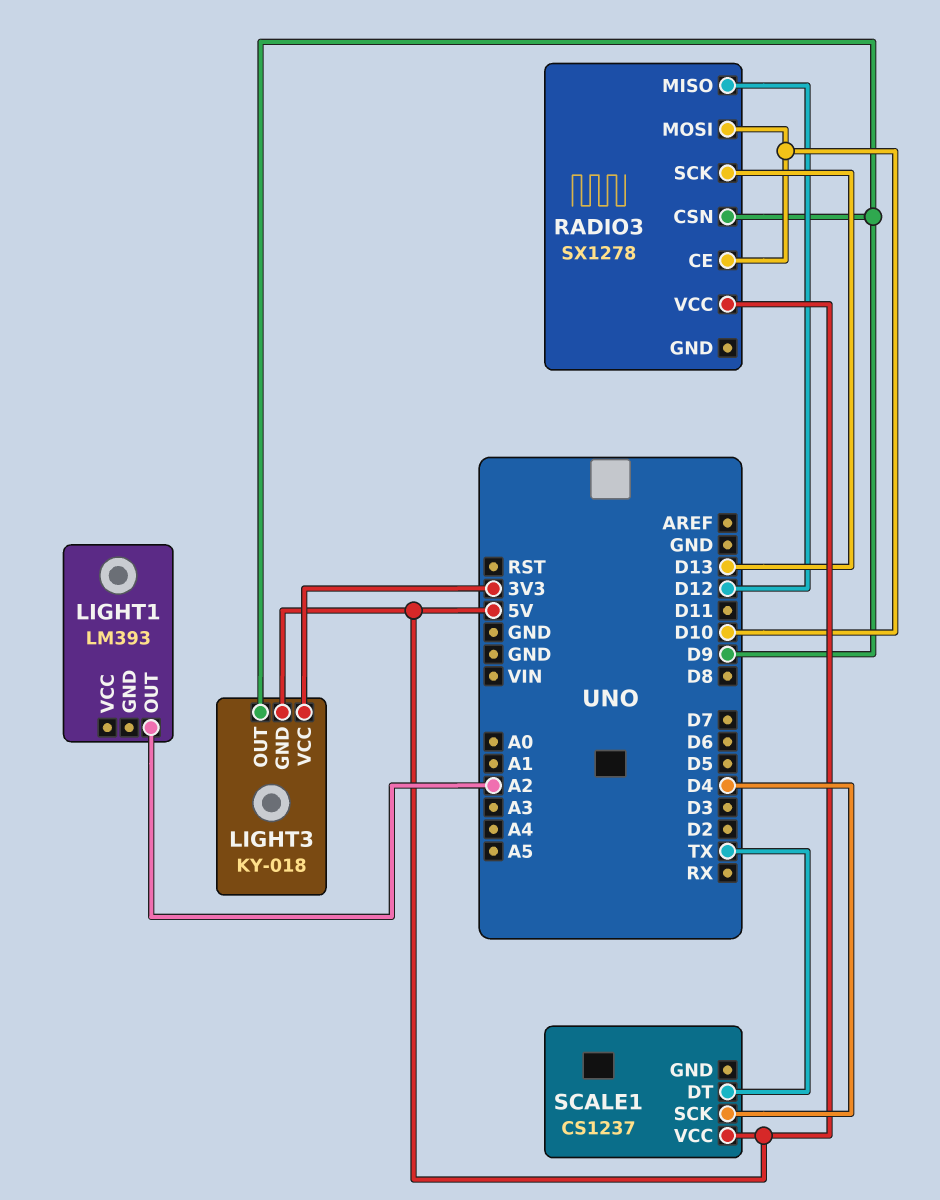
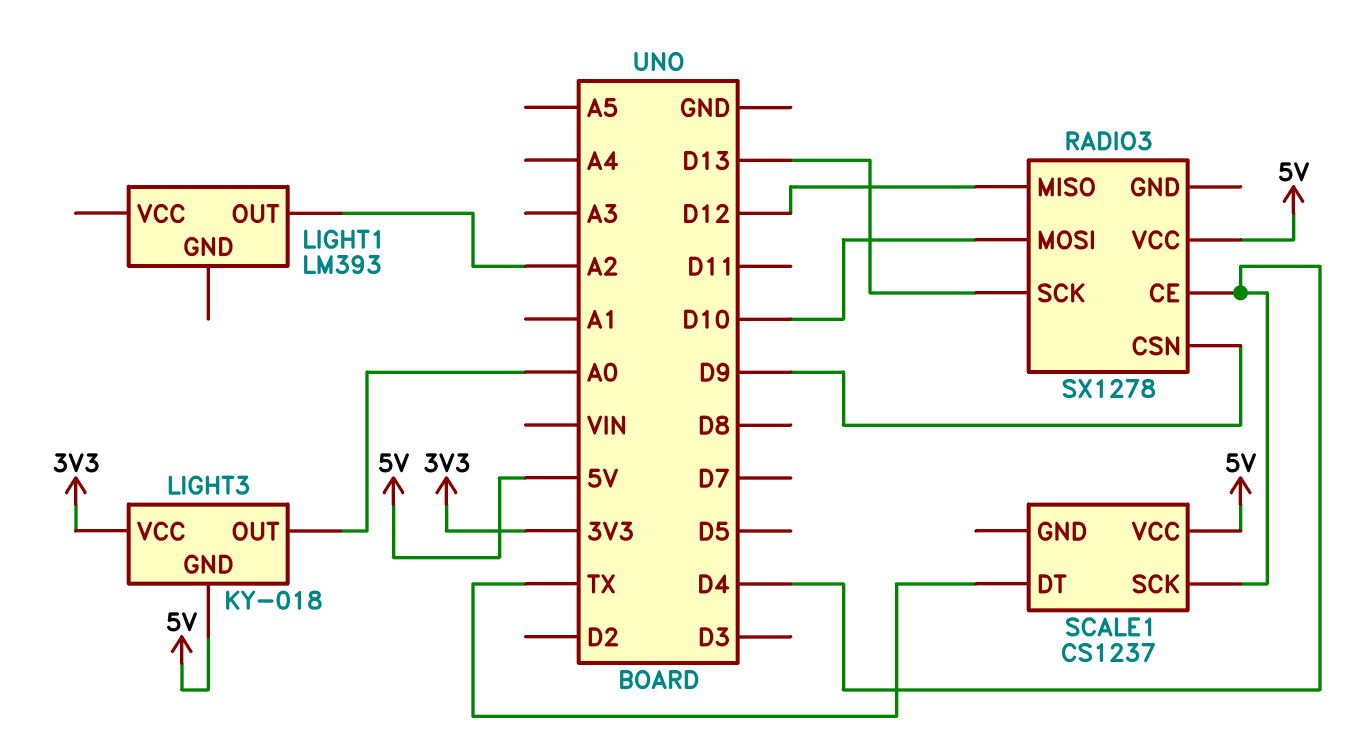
LIGHT3 pin OUT: D9 -> A0
RADIO3 pin CE: D10 -> D4

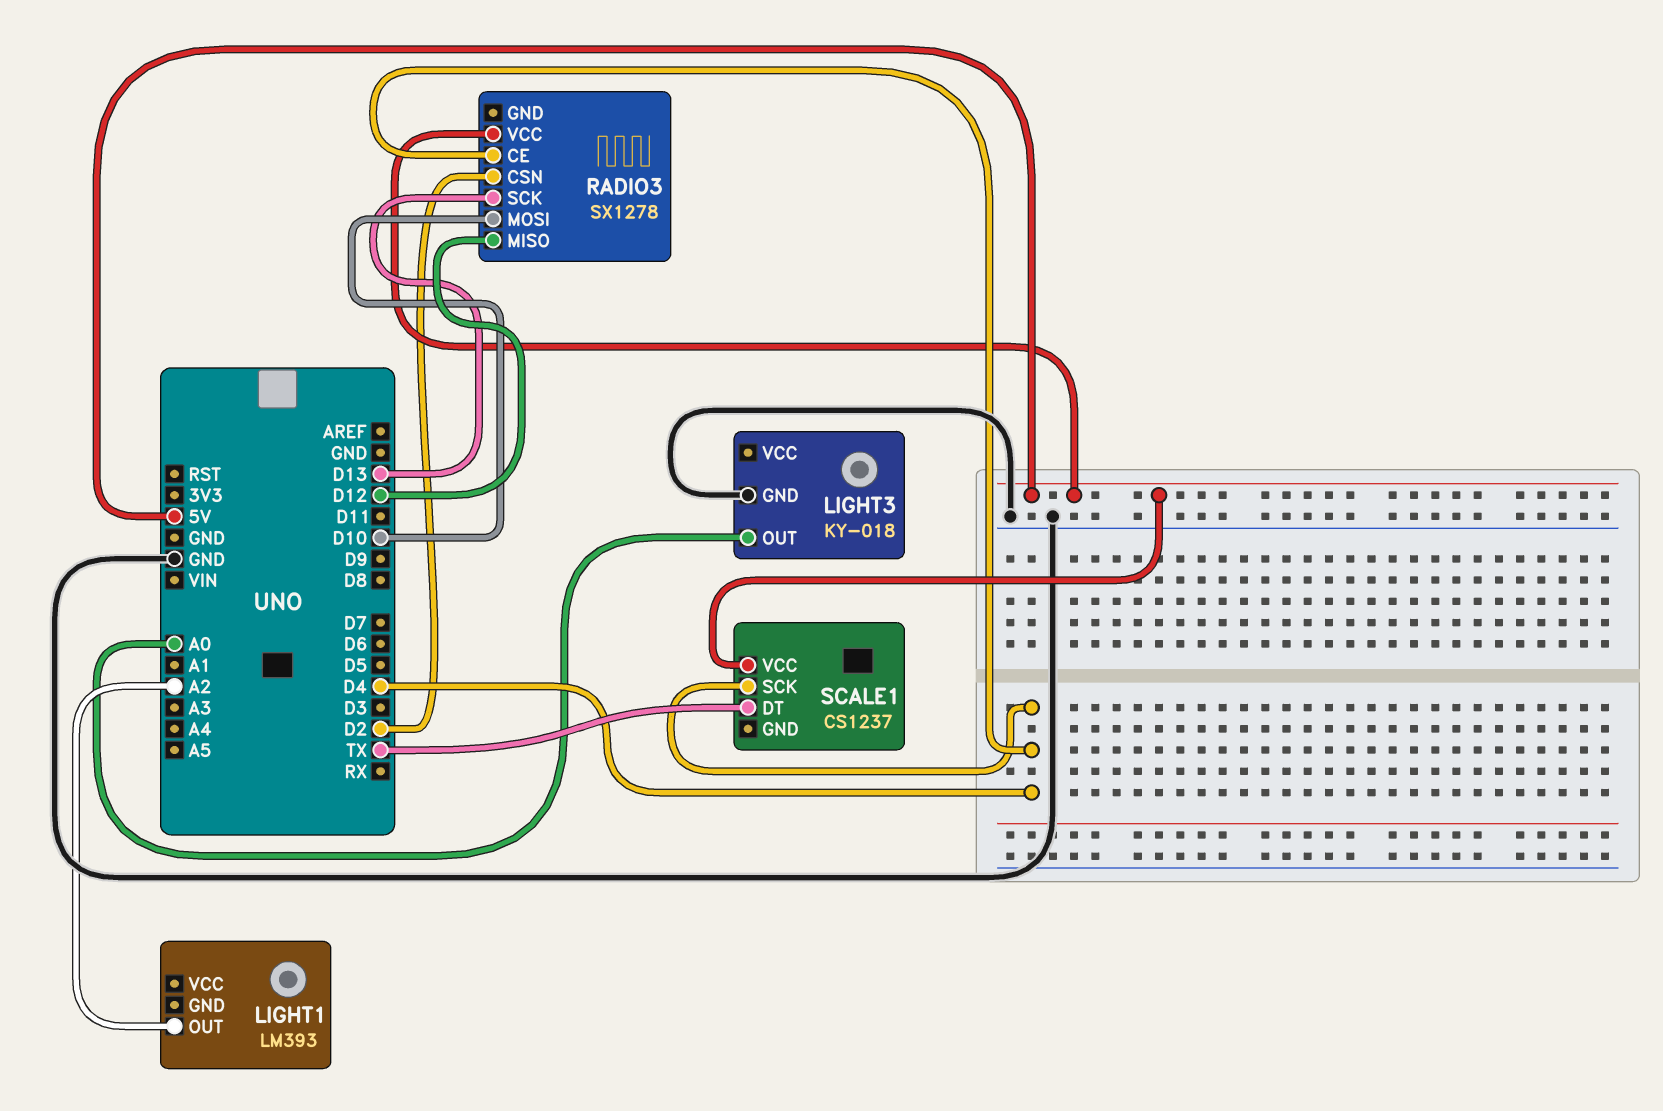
LIGHT3 pin GND: 5V -> GND
LIGHT3 pin VCC: 3V3 -> none
RADIO3 pin CSN: D9 -> D2

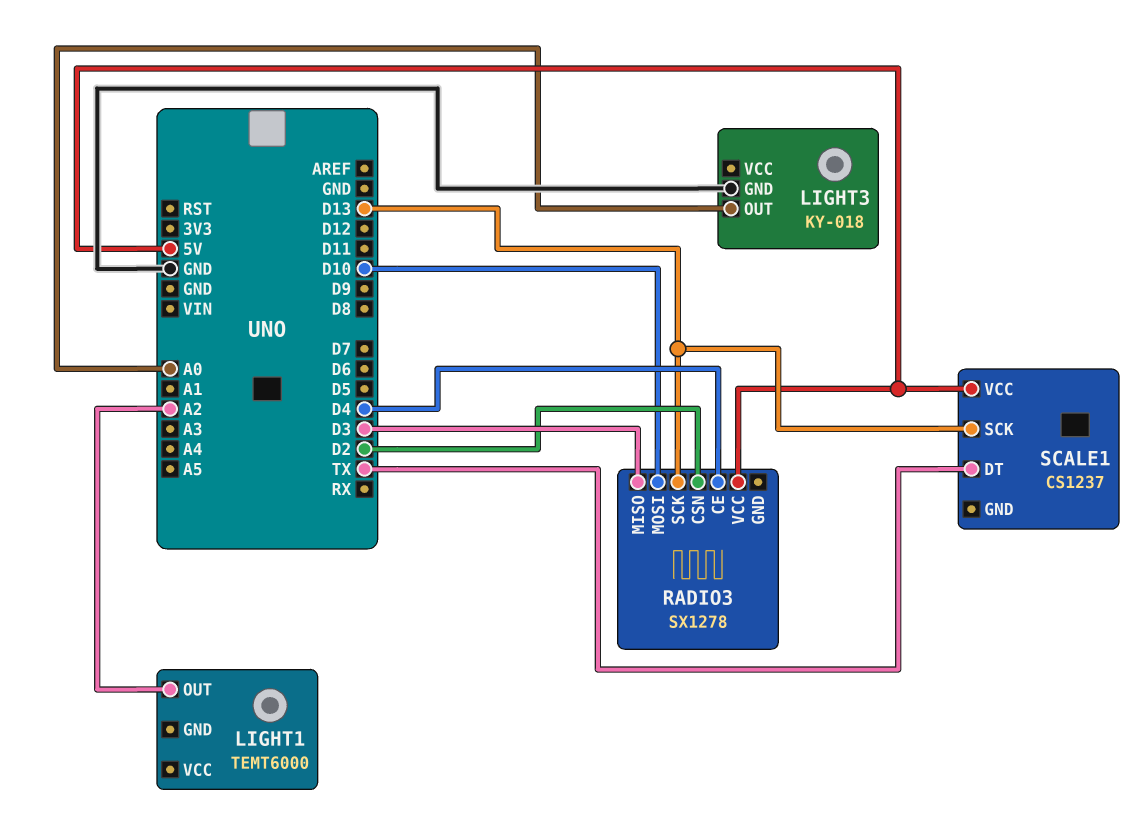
LIGHT1: LM393 -> TEMT6000
RADIO3 pin MISO: D12 -> D3
SCALE1 pin SCK: D4 -> D13

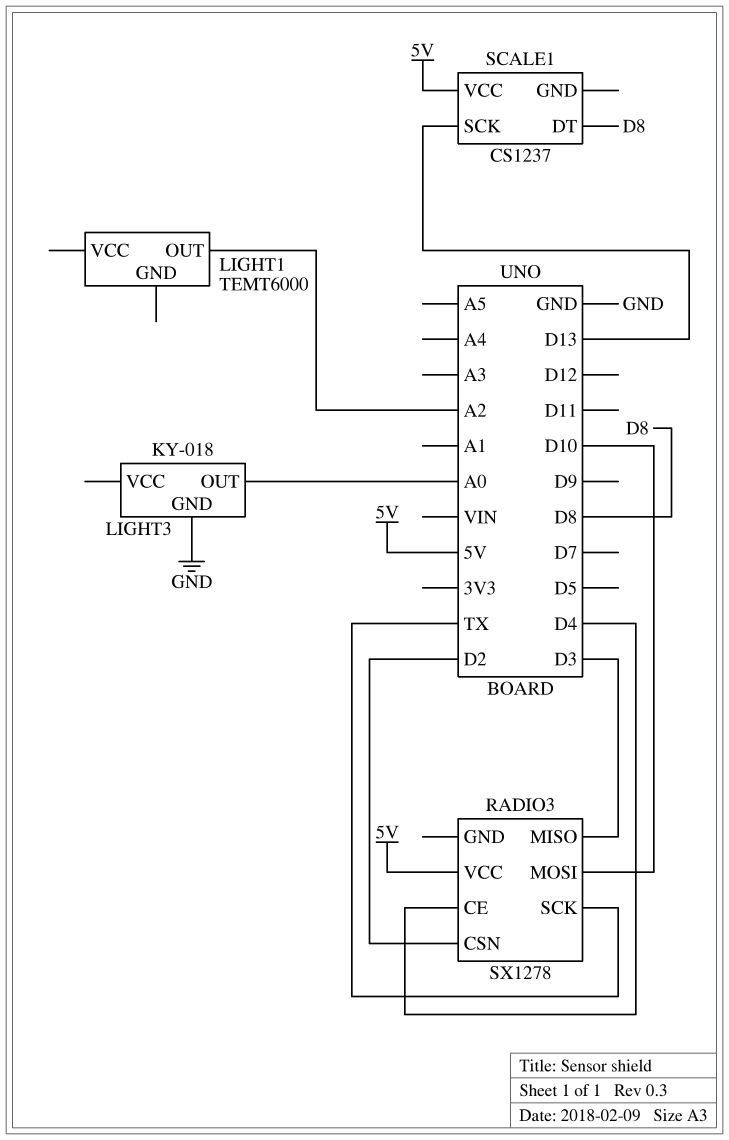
RADIO3 pin SCK: D13 -> TX
SCALE1 pin DT: TX -> D8

